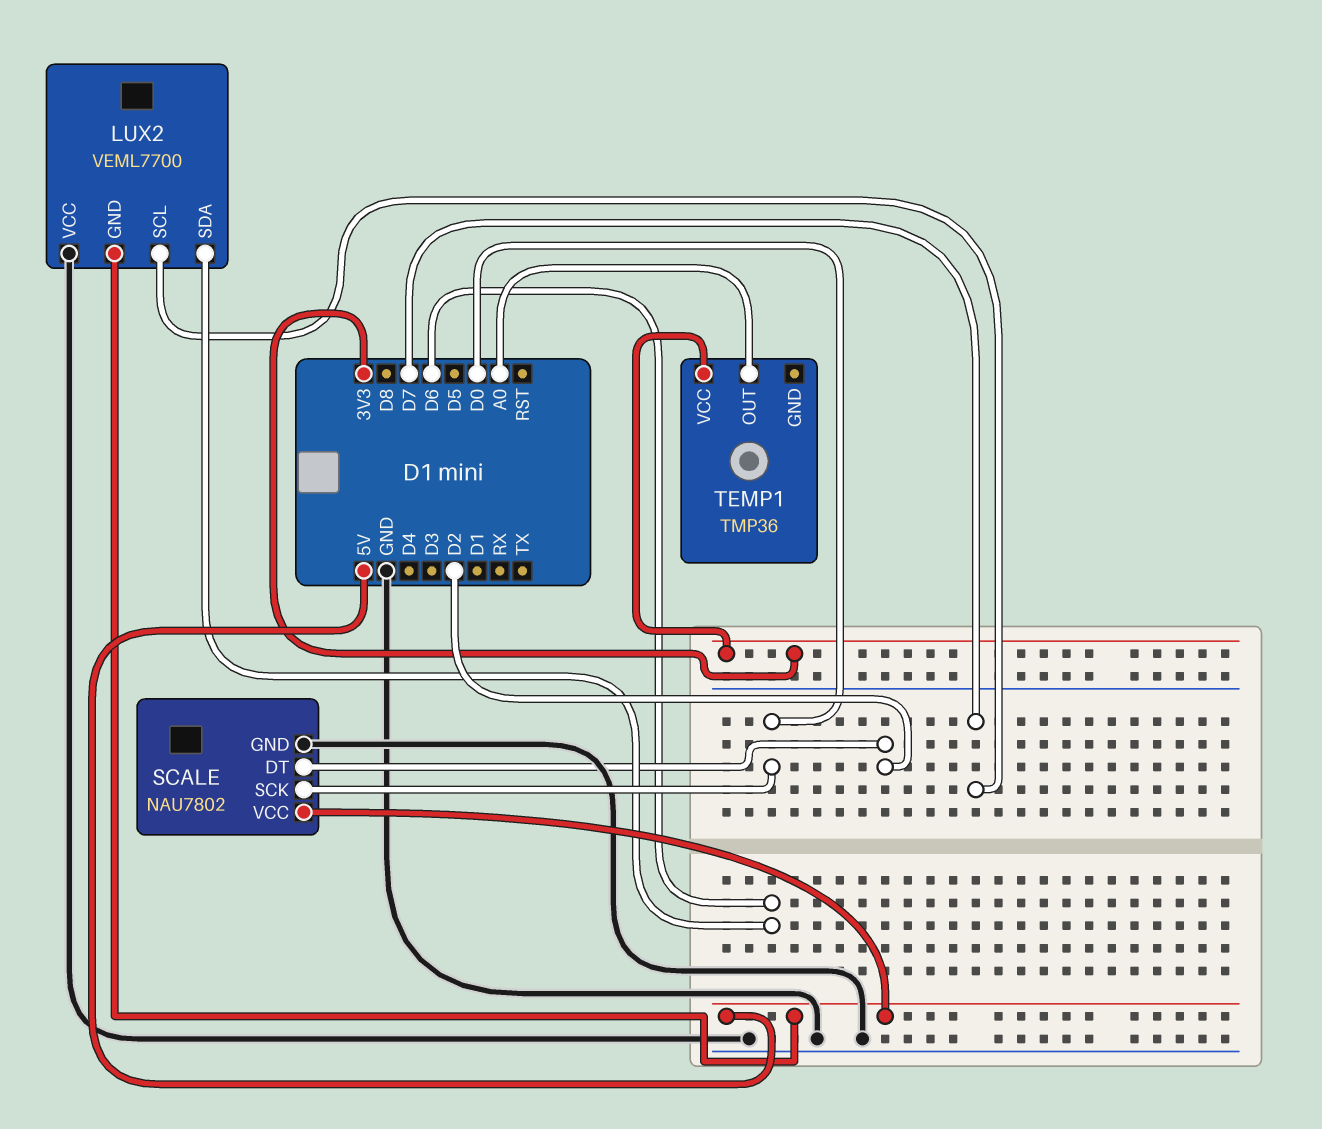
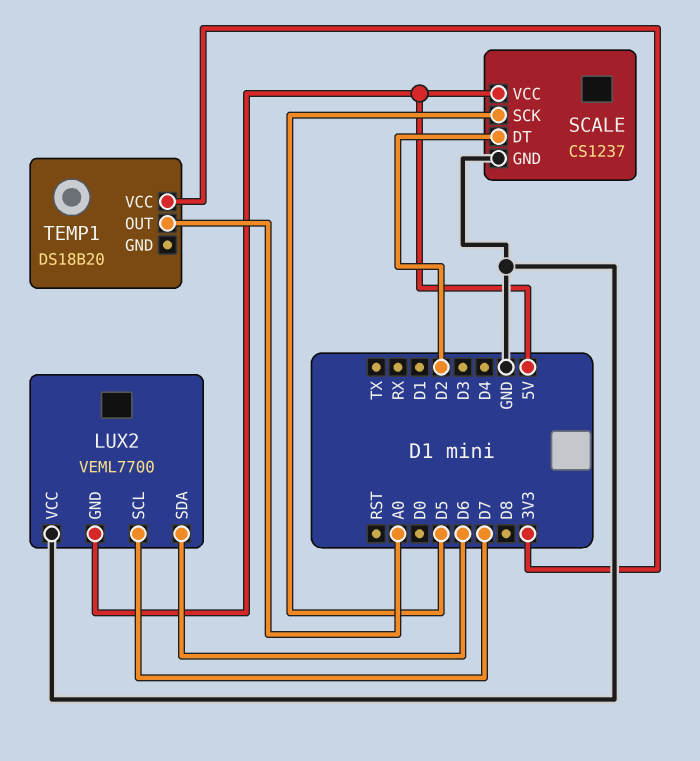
SCALE: NAU7802 -> CS1237
SCALE pin SCK: D0 -> D5
TEMP1: TMP36 -> DS18B20

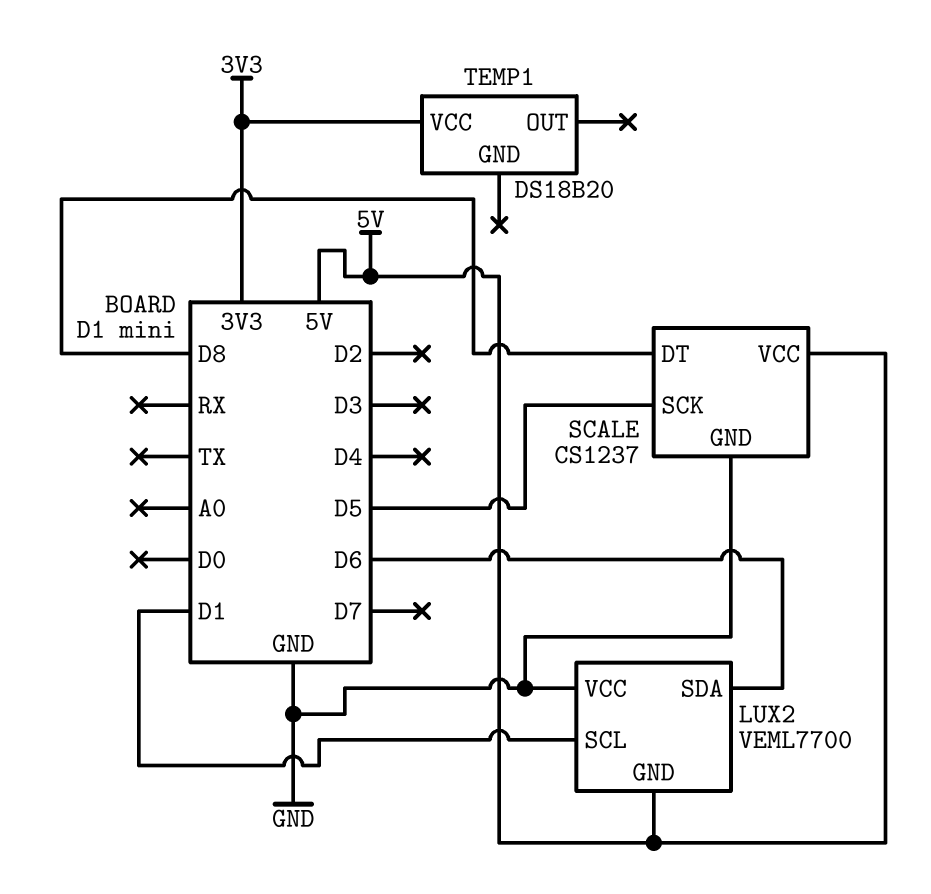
LUX2 pin SCL: D7 -> D1
SCALE pin DT: D2 -> D8
TEMP1 pin OUT: A0 -> none

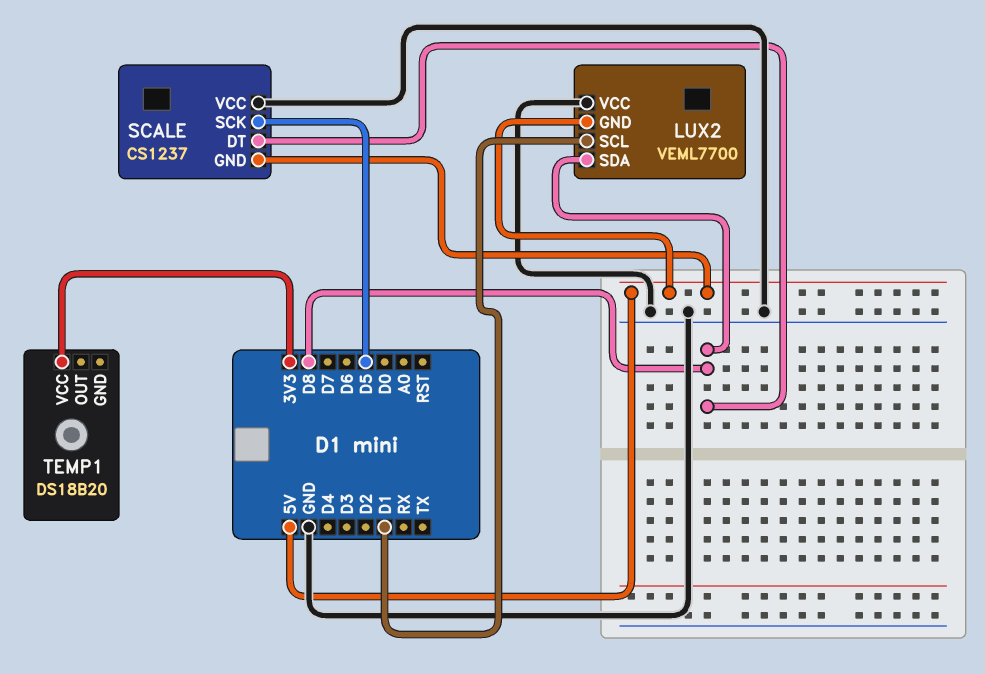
LUX2 pin SDA: D6 -> D8
SCALE pin GND: GND -> 5V
SCALE pin VCC: 5V -> GND

